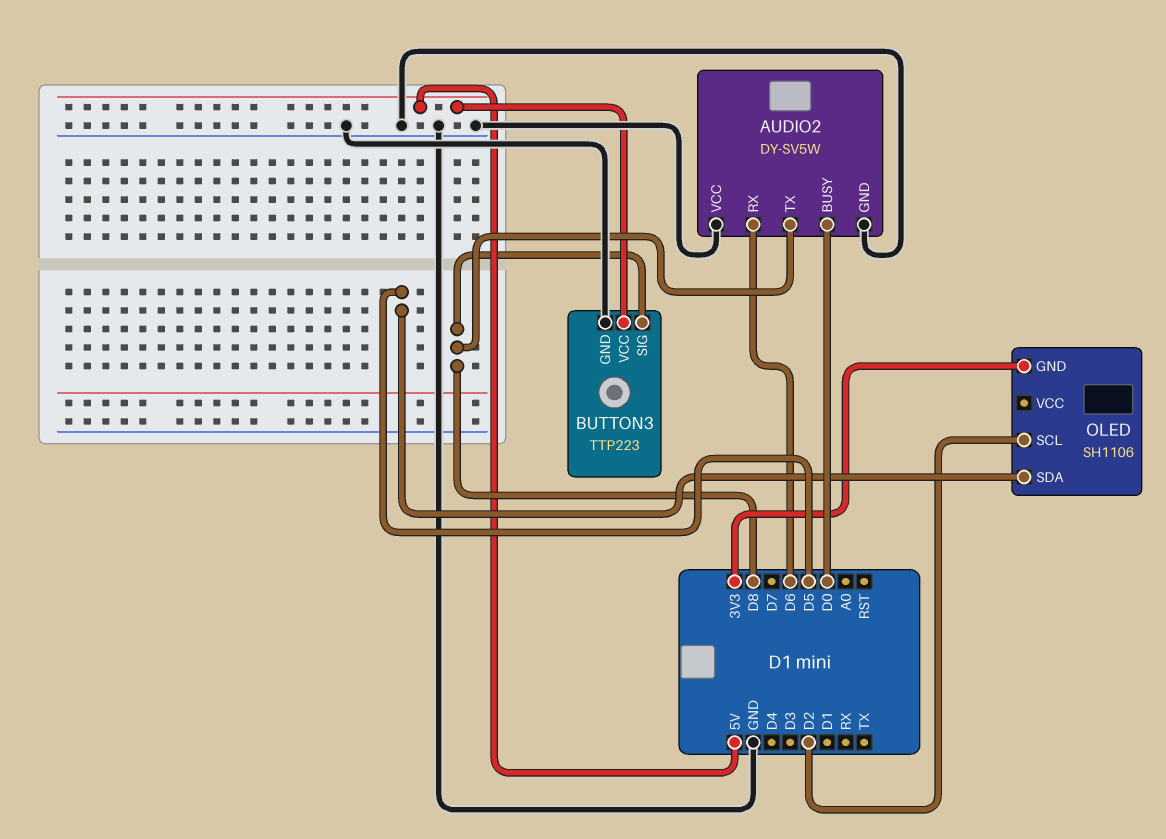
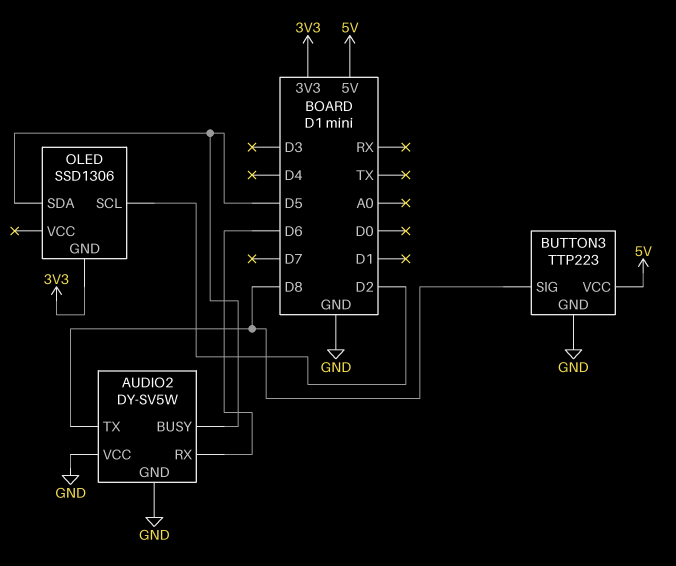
AUDIO2 pin BUSY: D0 -> D5
OLED: SH1106 -> SSD1306

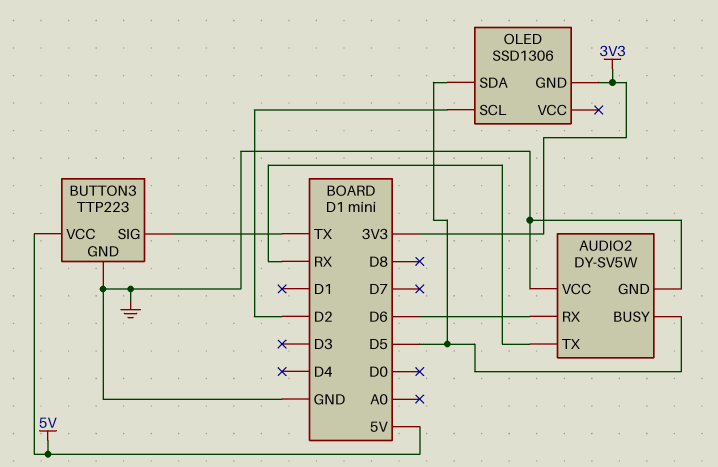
AUDIO2 pin TX: D8 -> RX
BUTTON3 pin SIG: D8 -> TX

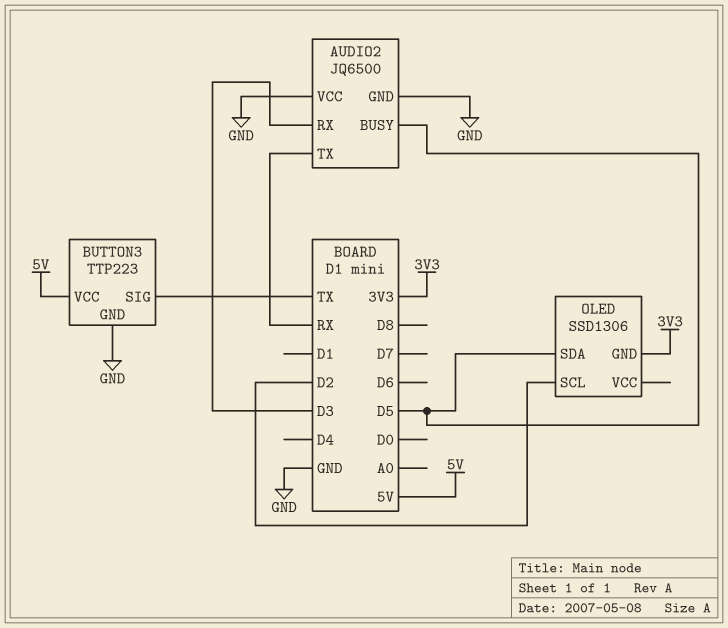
AUDIO2: DY-SV5W -> JQ6500
AUDIO2 pin RX: D6 -> D3

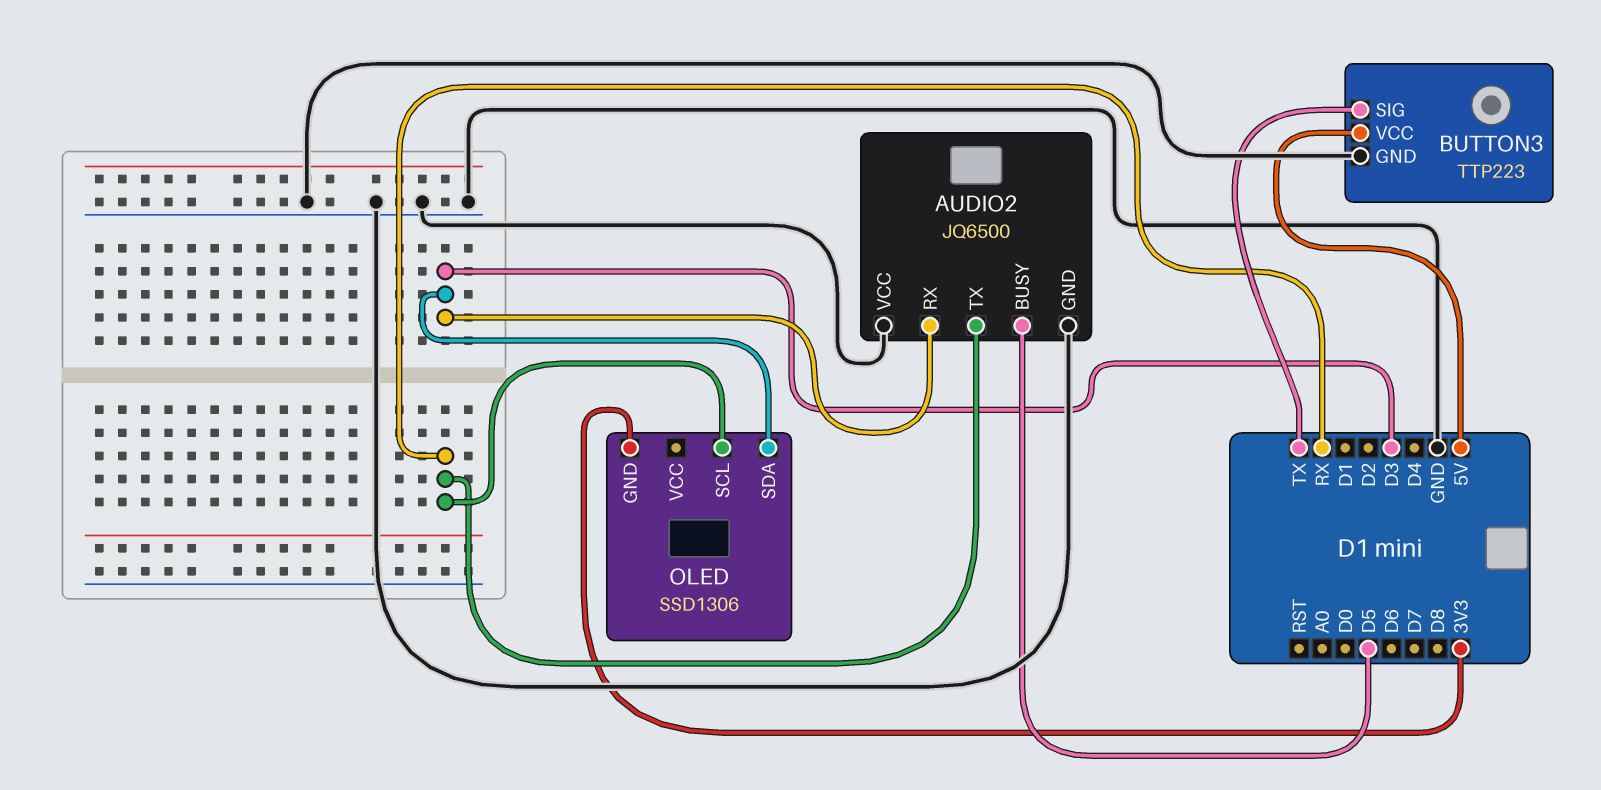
OLED pin SCL: D2 -> RX
OLED pin SDA: D5 -> D3

